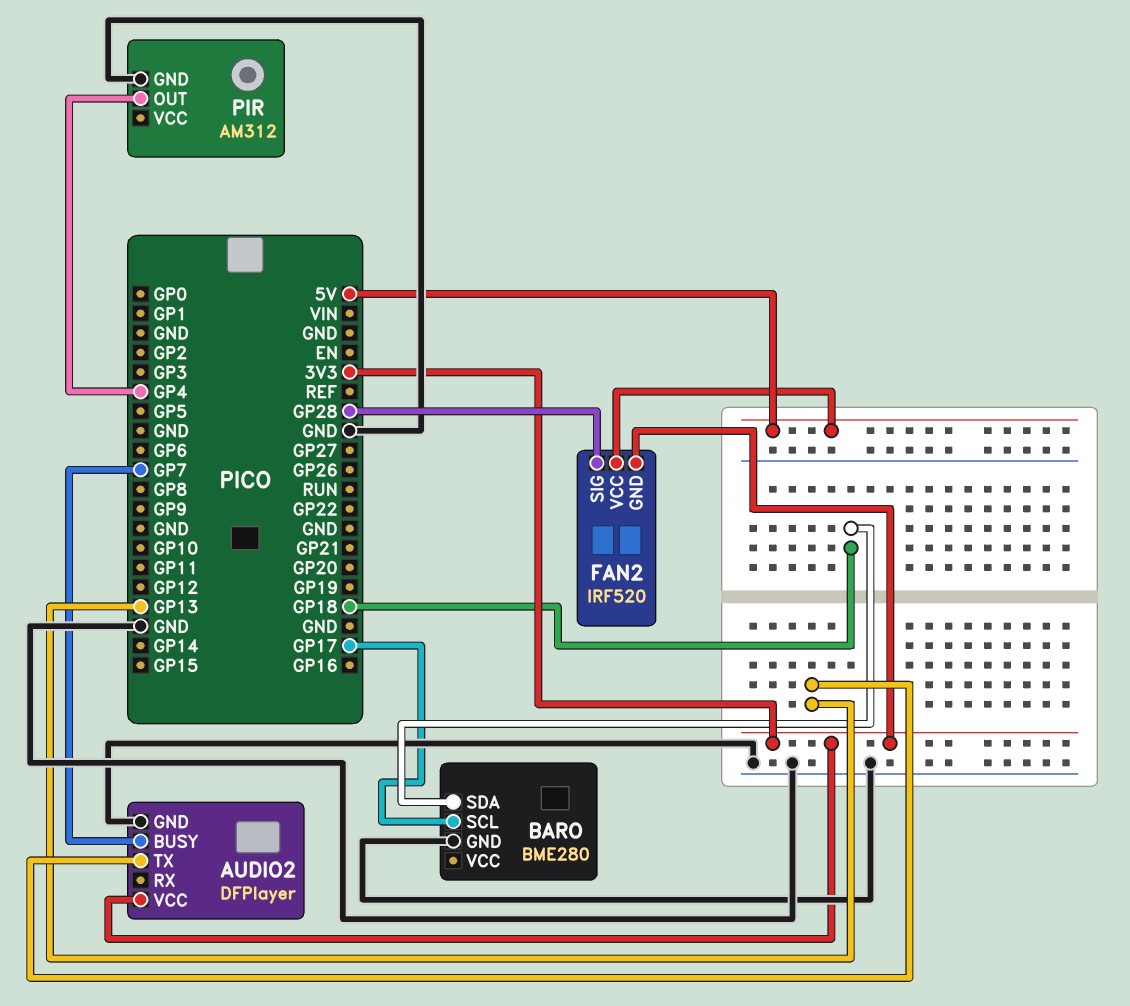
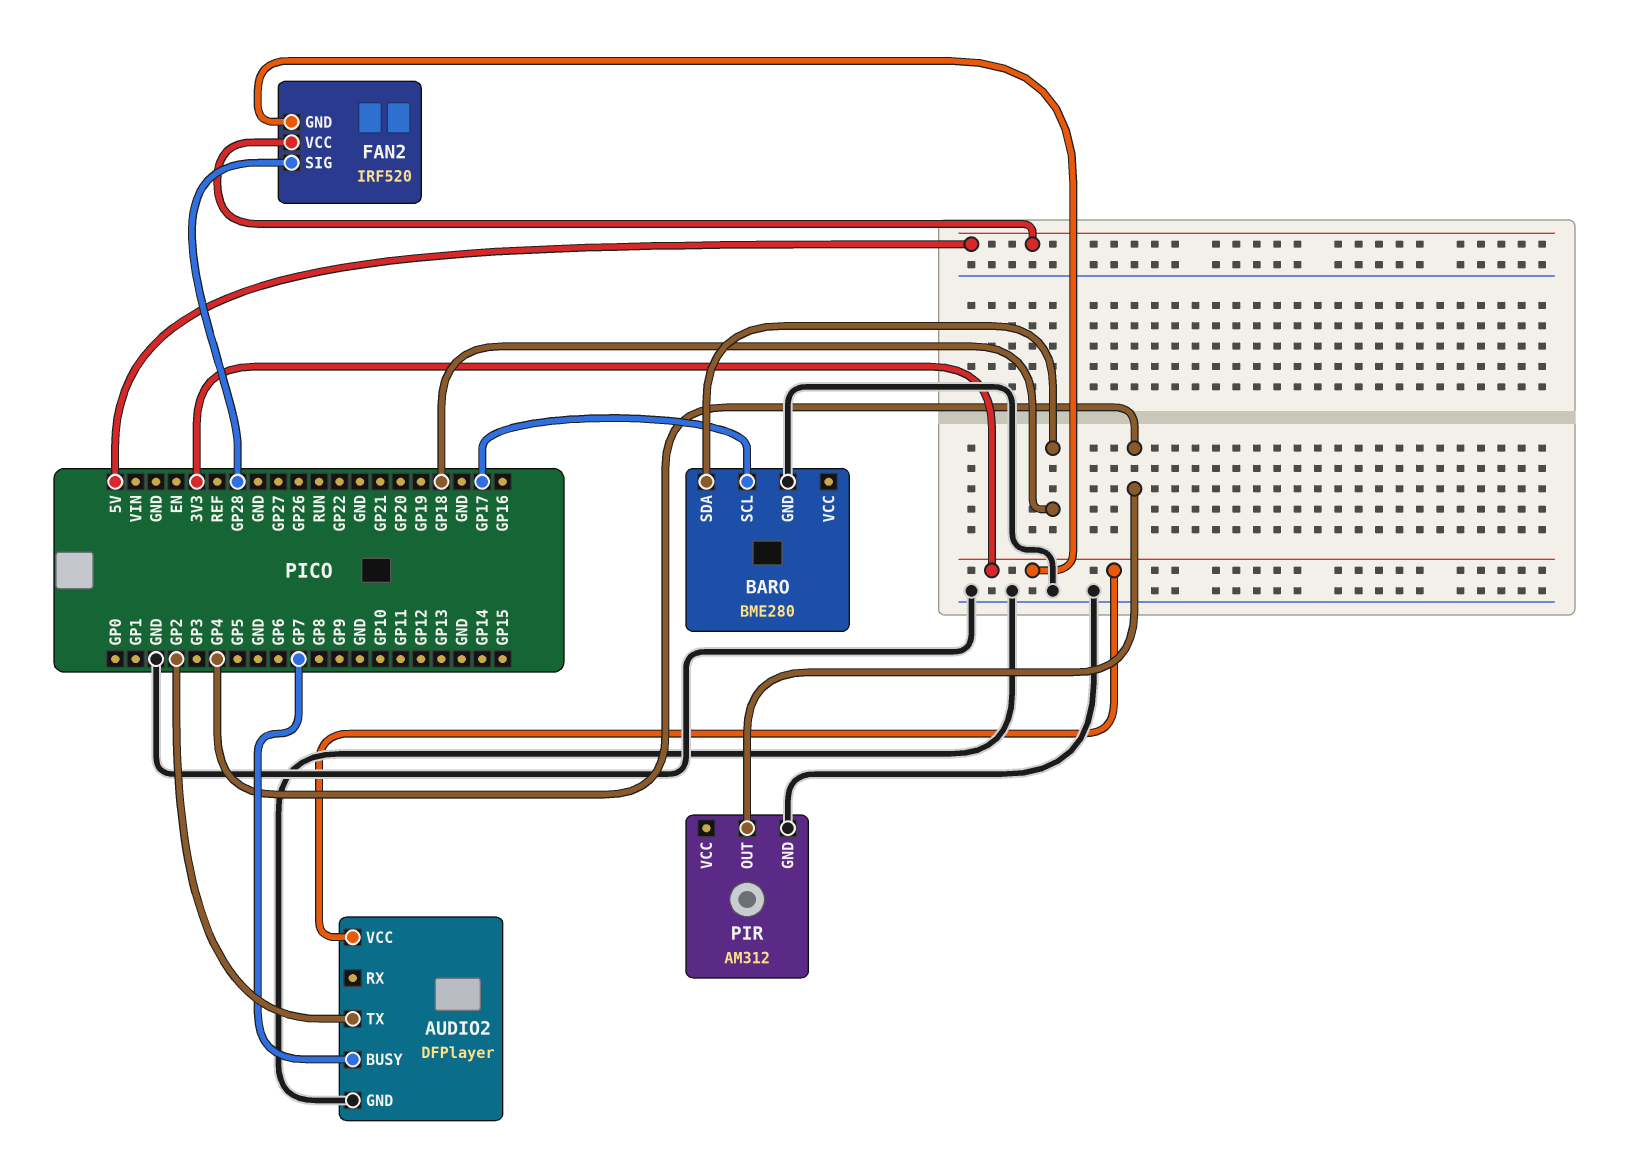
AUDIO2 pin TX: GP13 -> GP2

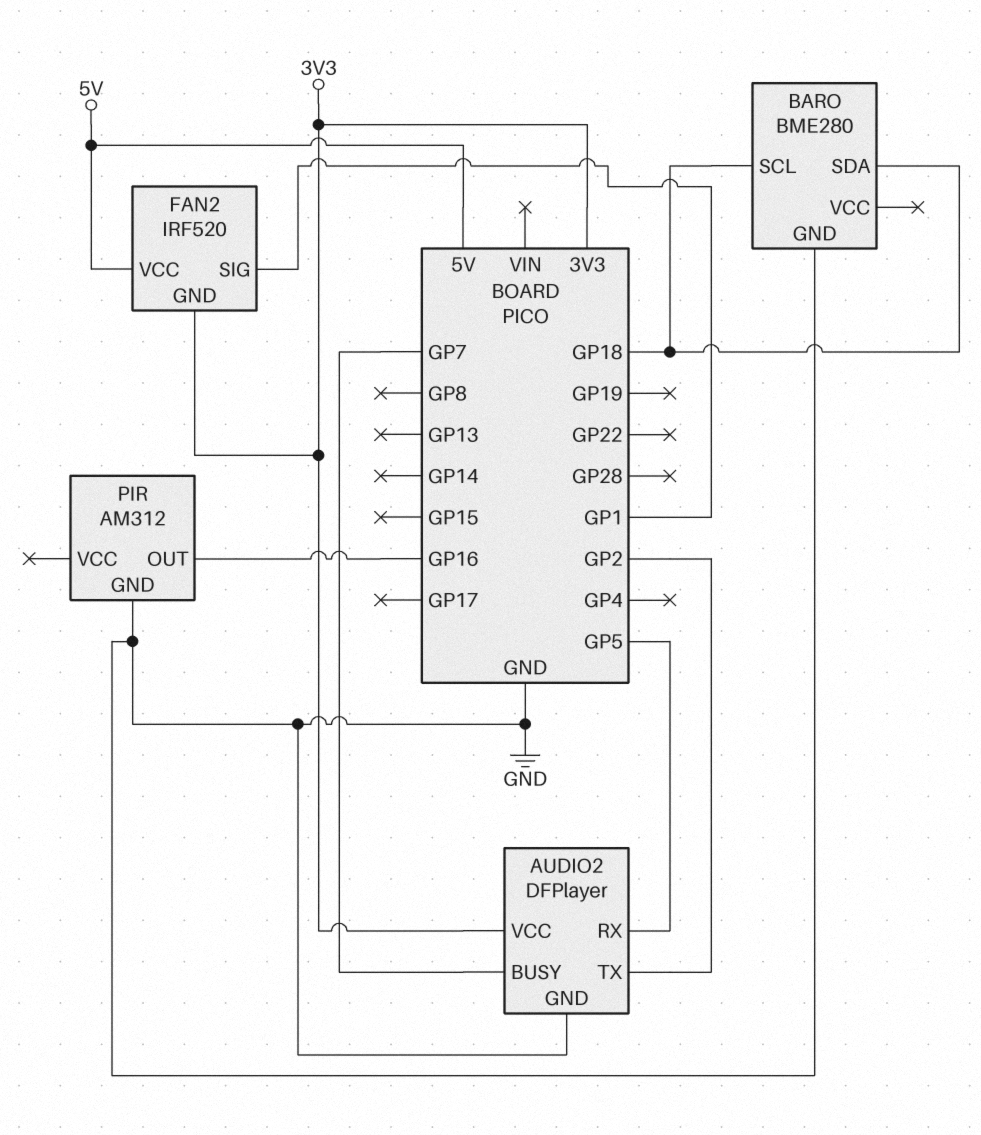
AUDIO2 pin RX: none -> GP5
BARO pin SCL: GP17 -> GP18
FAN2 pin SIG: GP28 -> GP1
PIR pin OUT: GP4 -> GP16

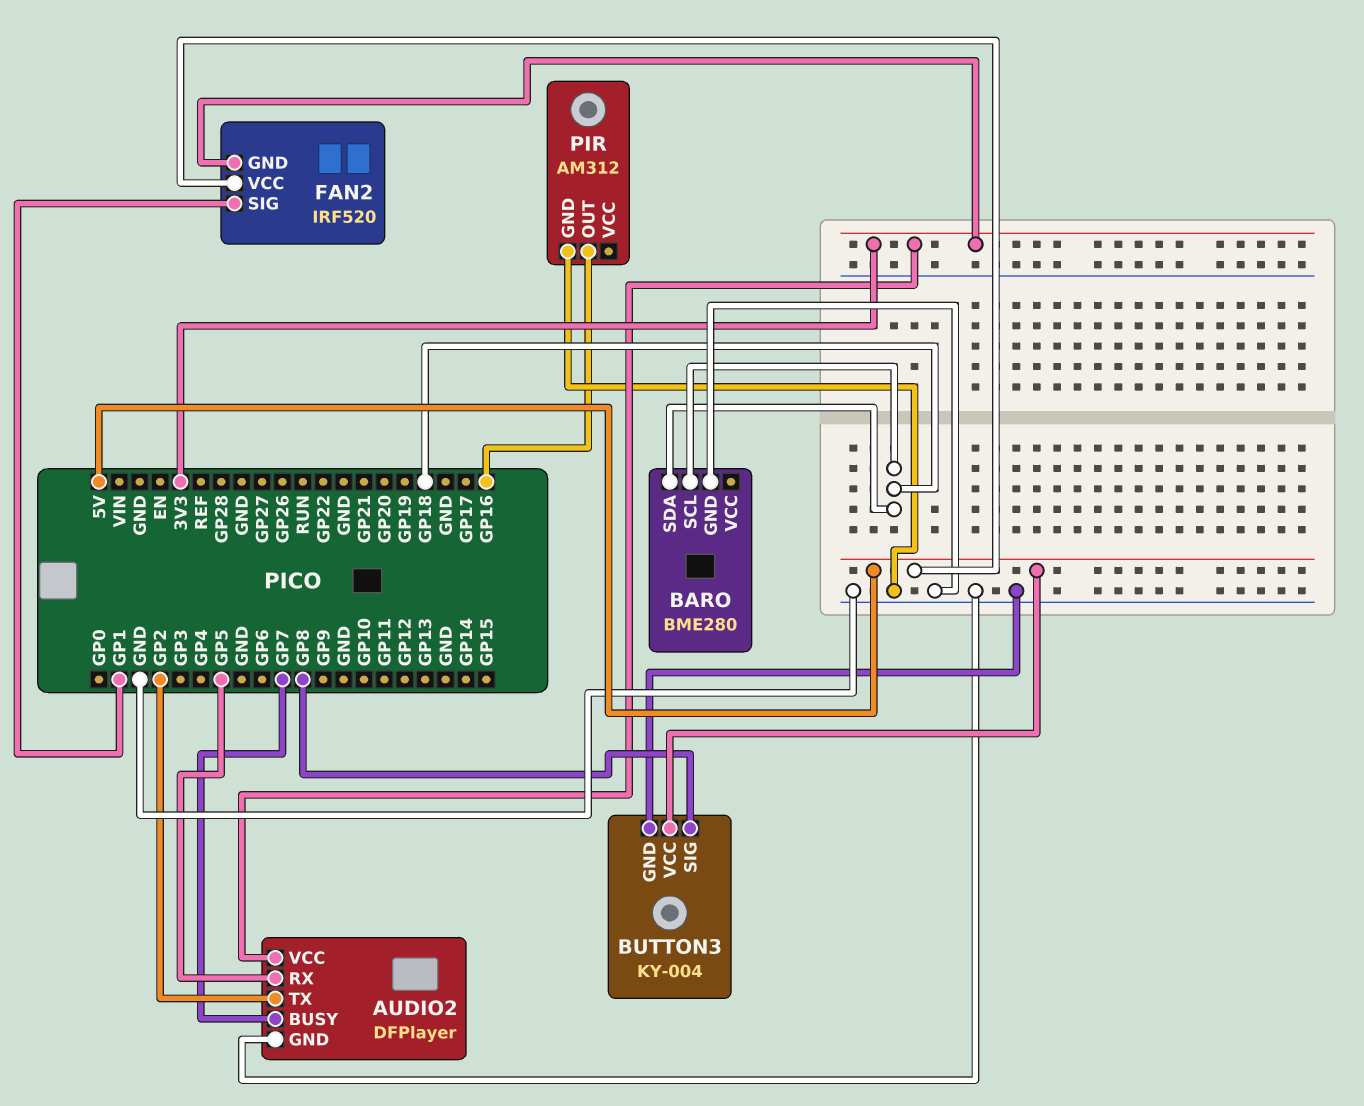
BUTTON3: none -> KY-004
BUTTON3 pin GND: none -> GND
BUTTON3 pin SIG: none -> GP8
BUTTON3 pin VCC: none -> 5V

